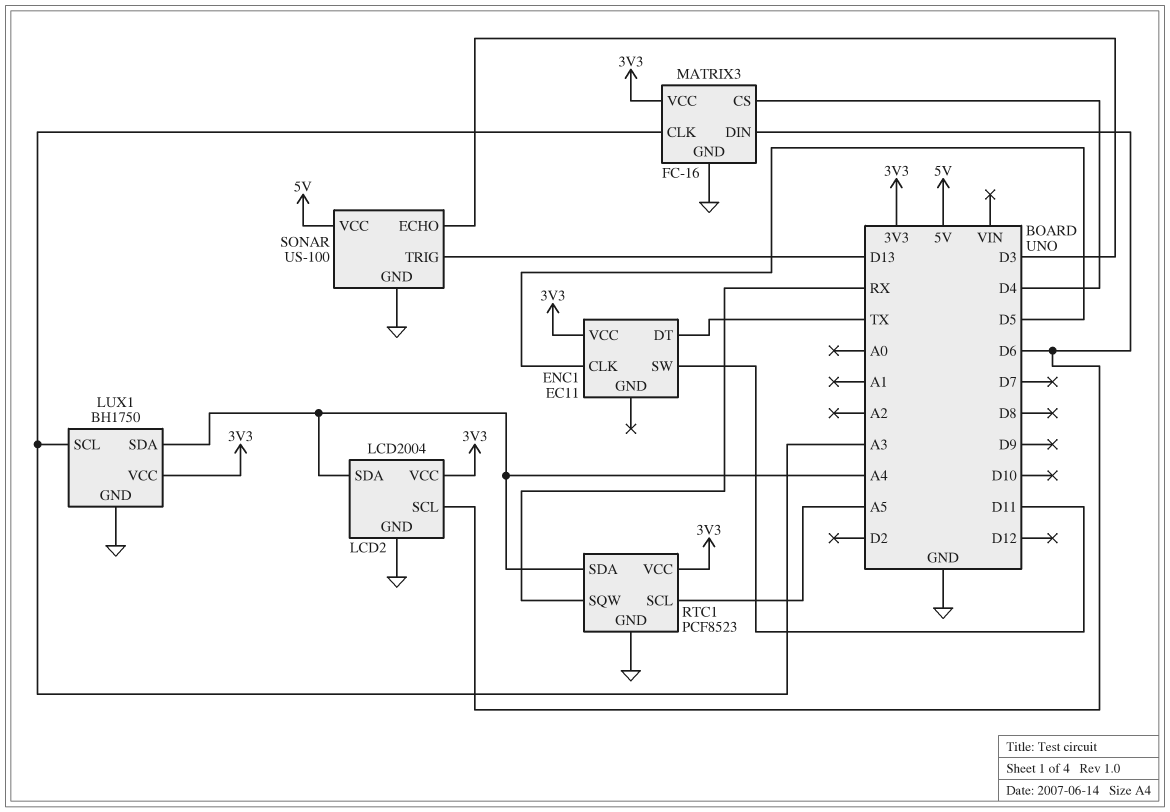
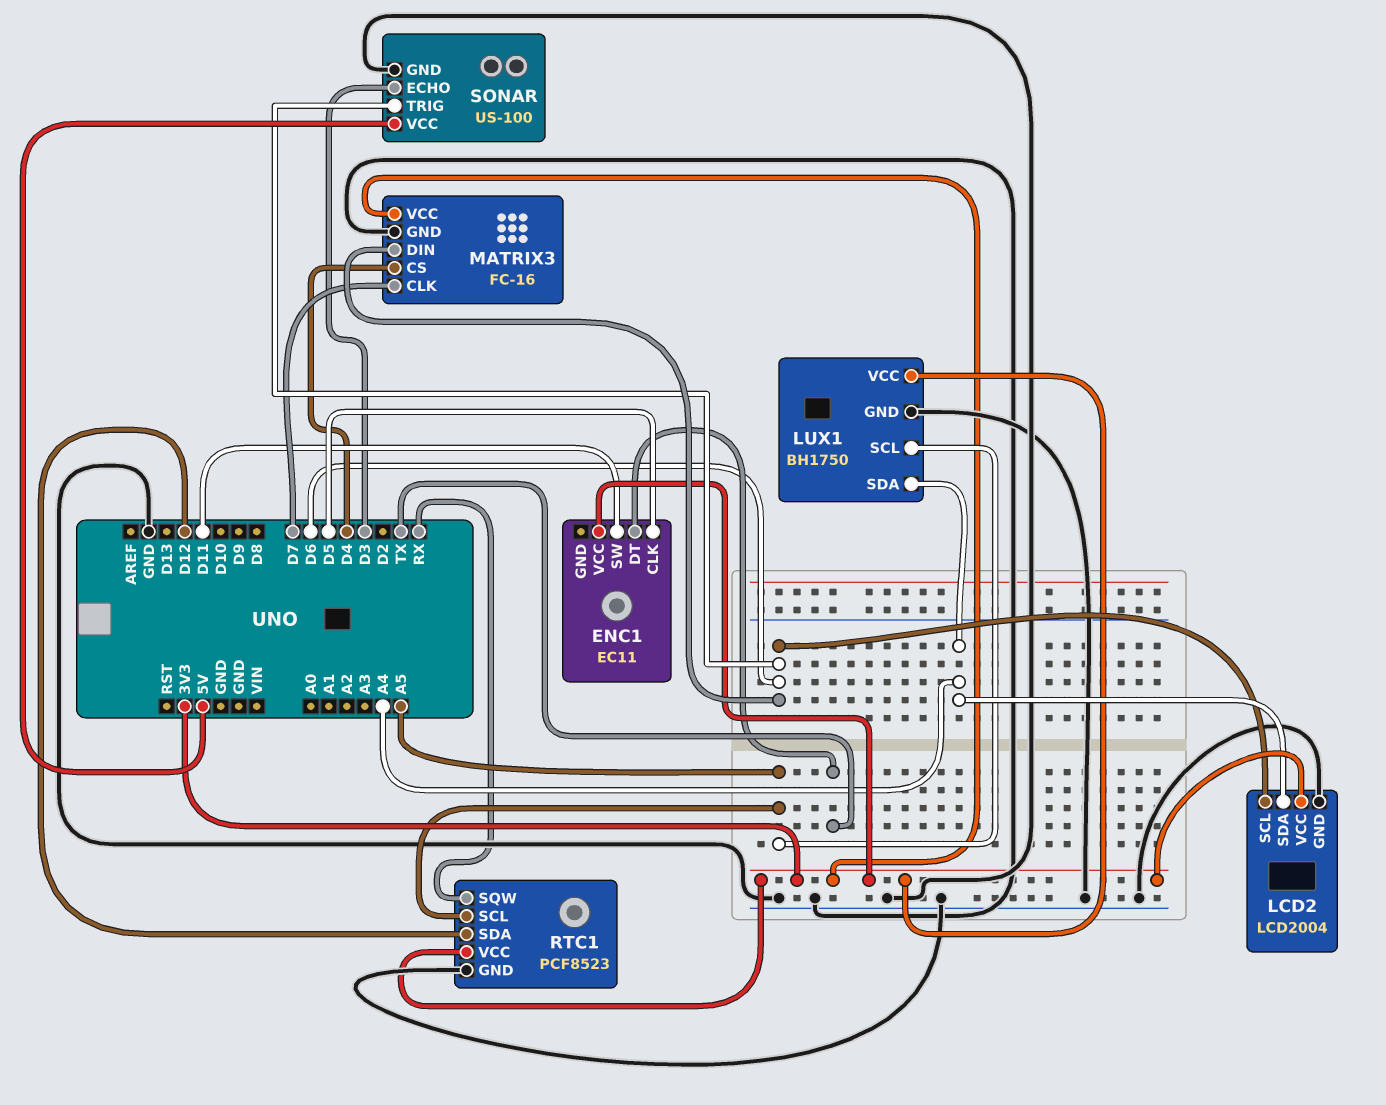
LUX1 pin SCL: A3 -> A5
MATRIX3 pin CLK: A3 -> D7
RTC1 pin SDA: A4 -> D12
SONAR pin TRIG: D13 -> D6

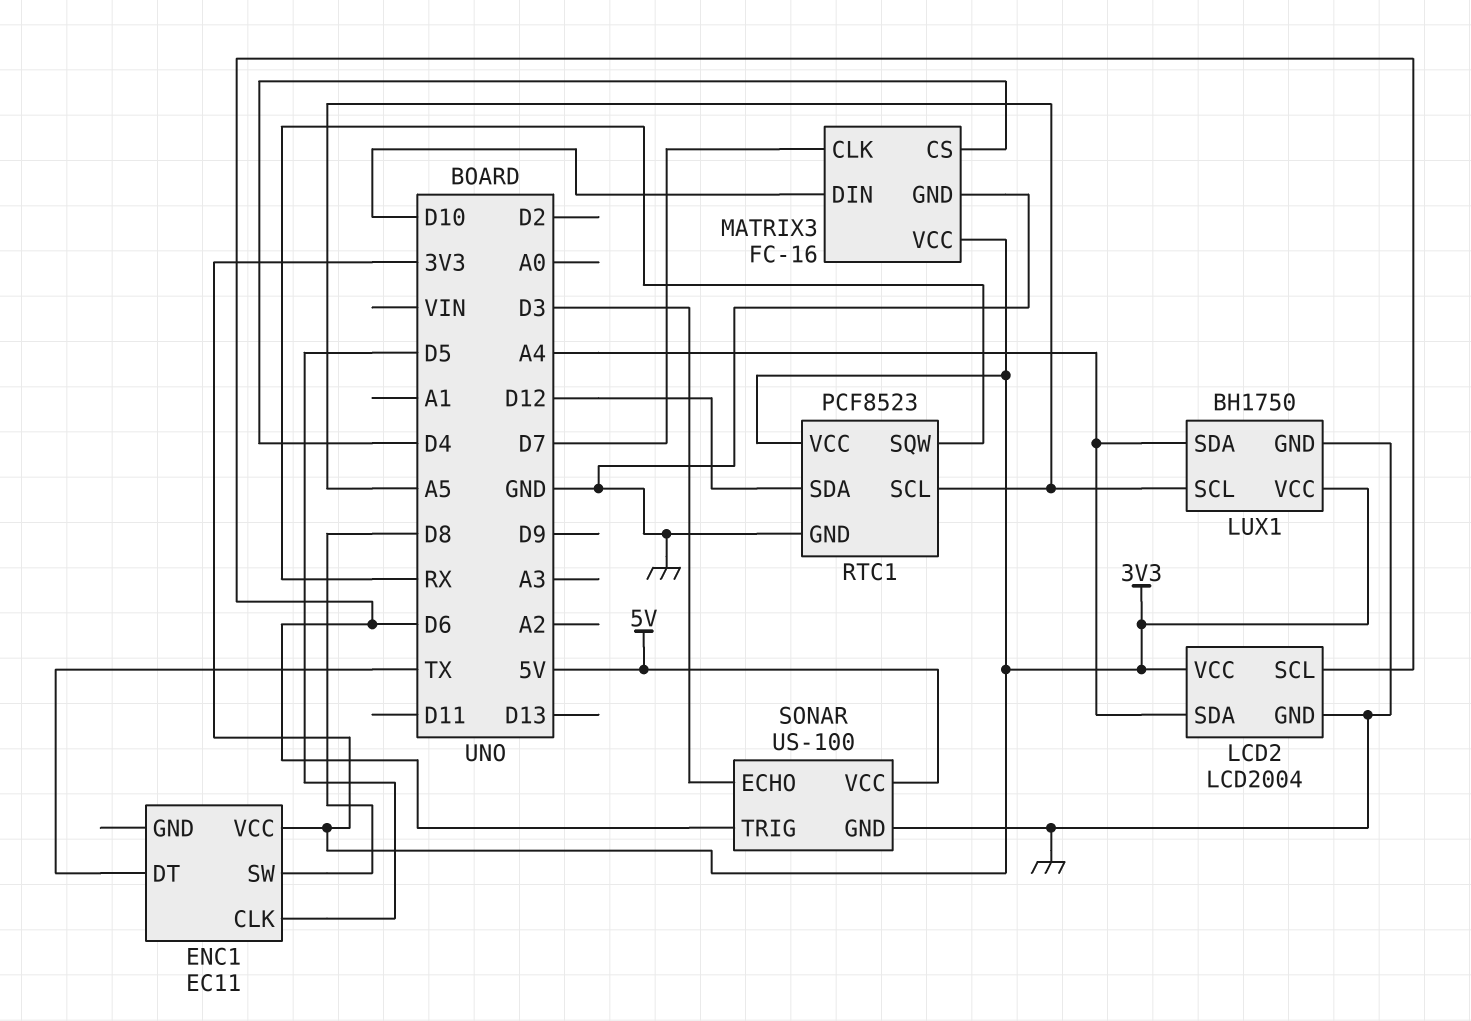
ENC1 pin SW: D11 -> D8
MATRIX3 pin DIN: D6 -> D10

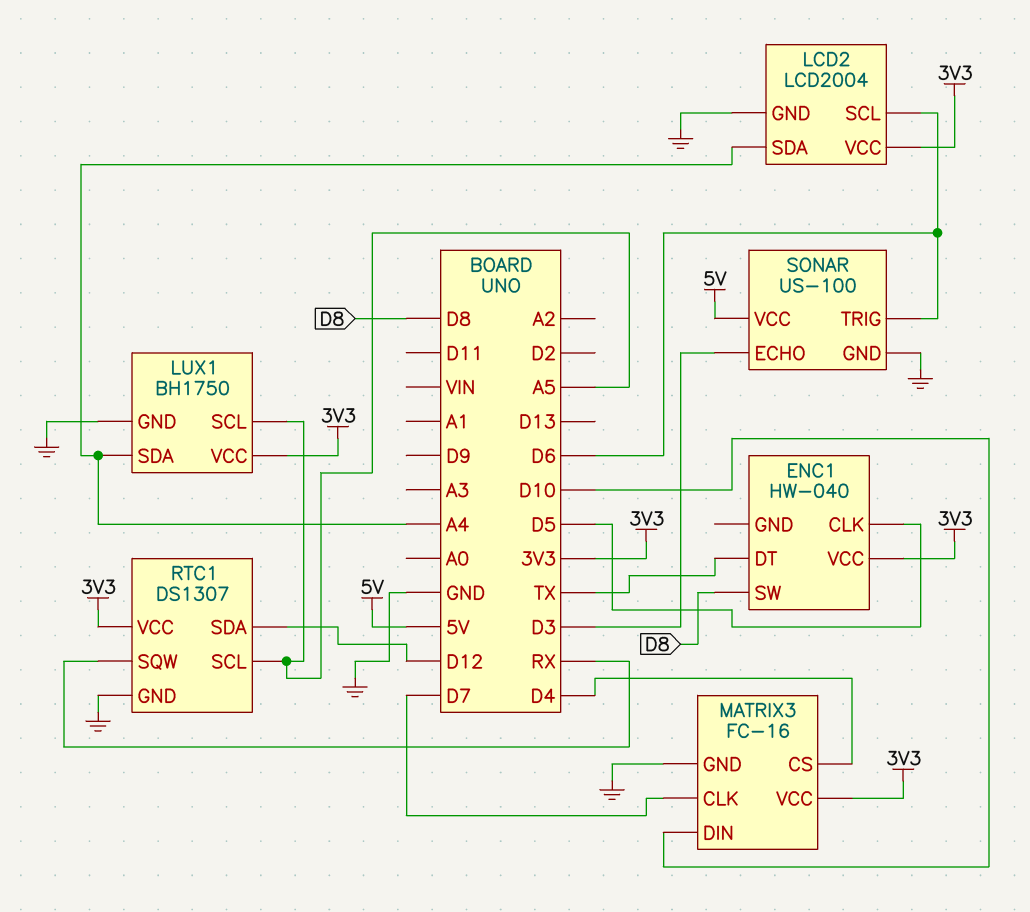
ENC1: EC11 -> HW-040
RTC1: PCF8523 -> DS1307

